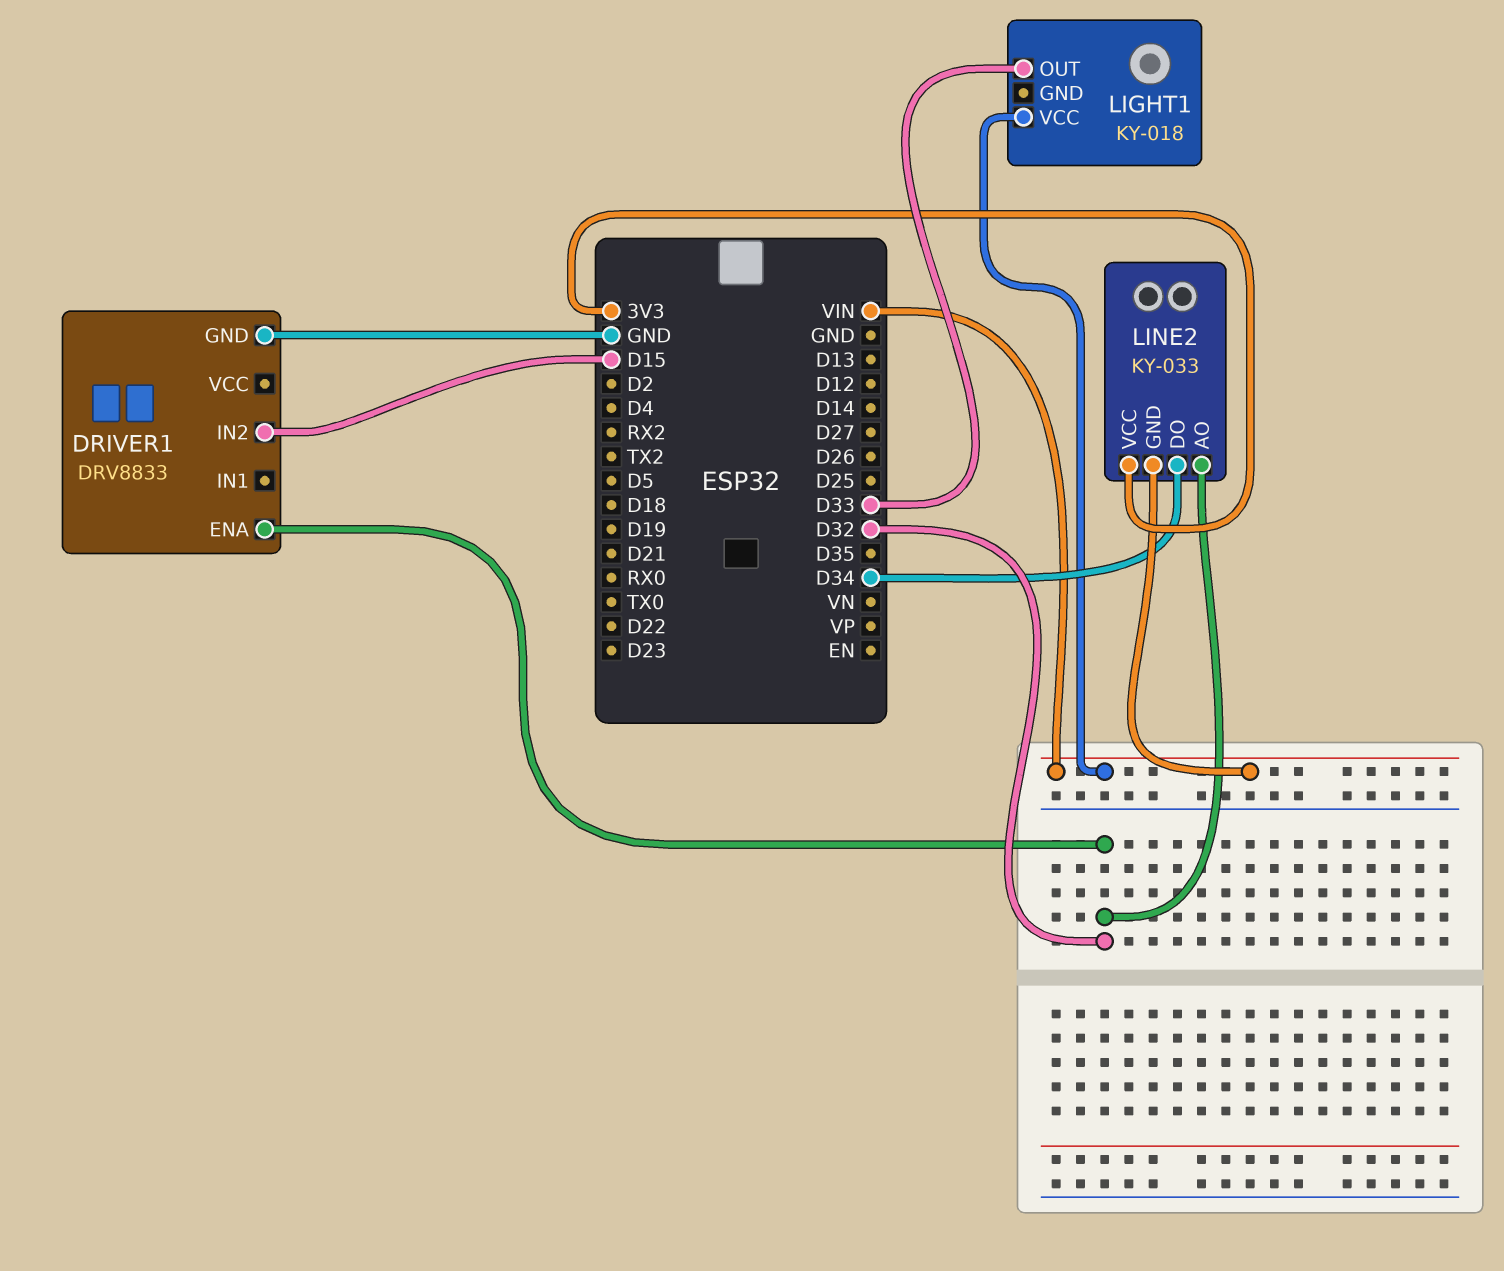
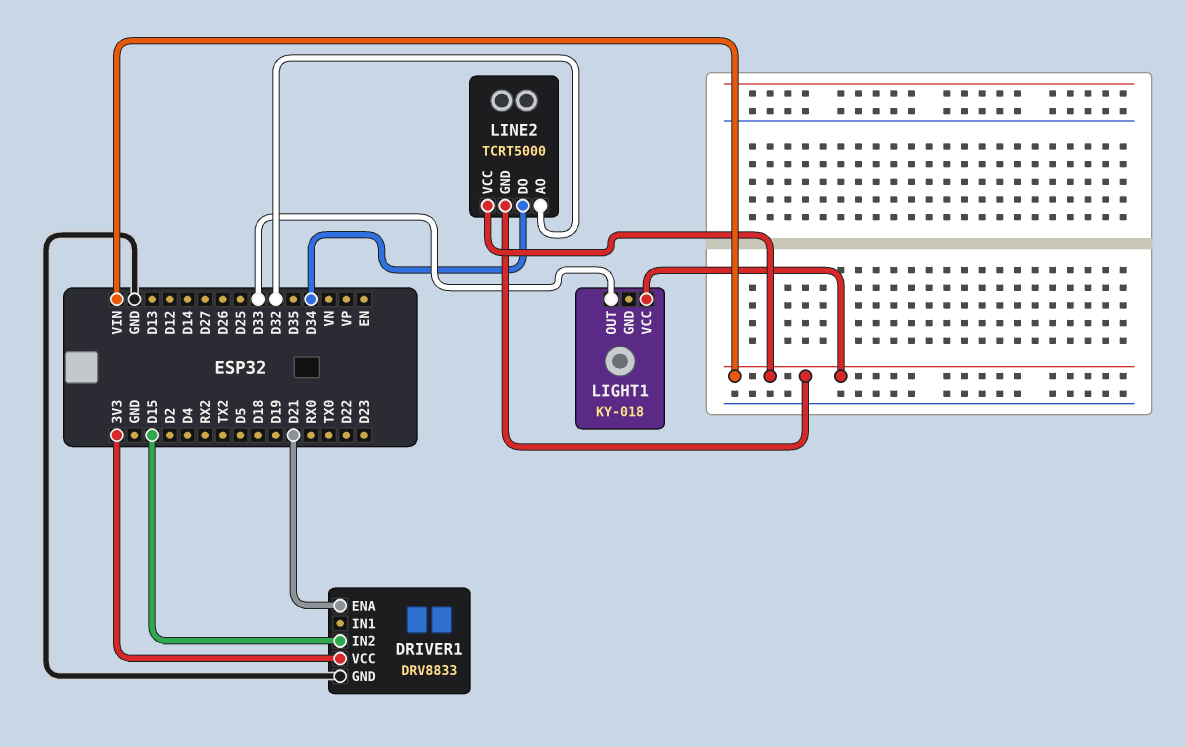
DRIVER1 pin ENA: D32 -> D21
DRIVER1 pin VCC: none -> 3V3
LINE2: KY-033 -> TCRT5000
LINE2 pin VCC: 3V3 -> VIN

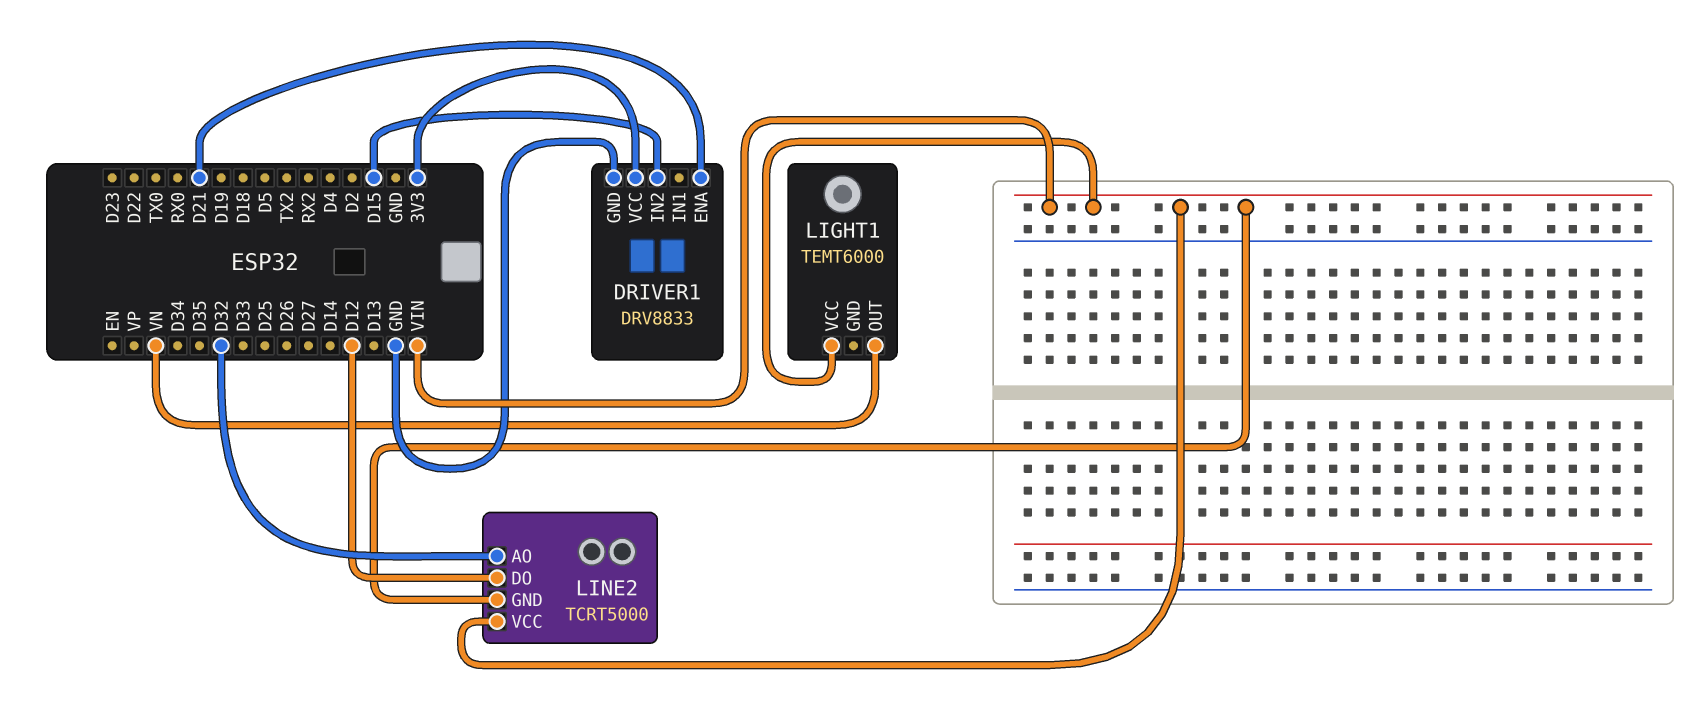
LIGHT1: KY-018 -> TEMT6000
LIGHT1 pin OUT: D33 -> VN
LINE2 pin DO: D34 -> D12

